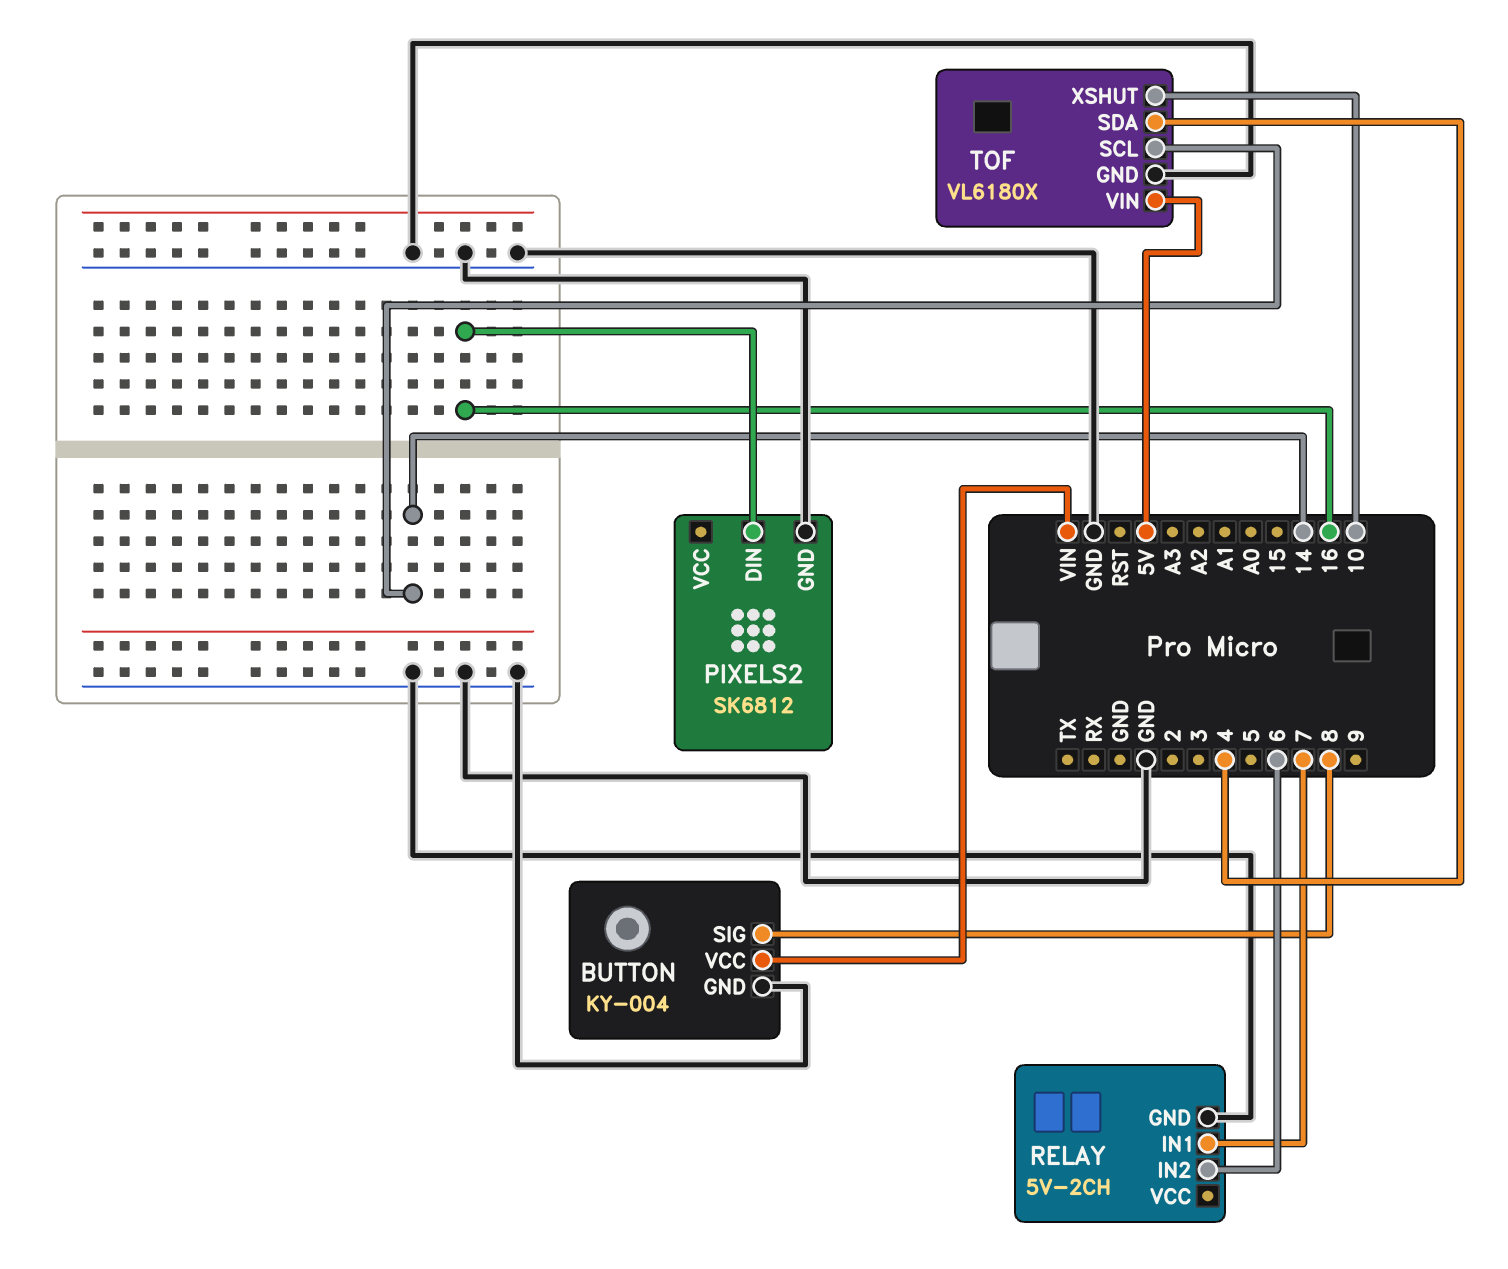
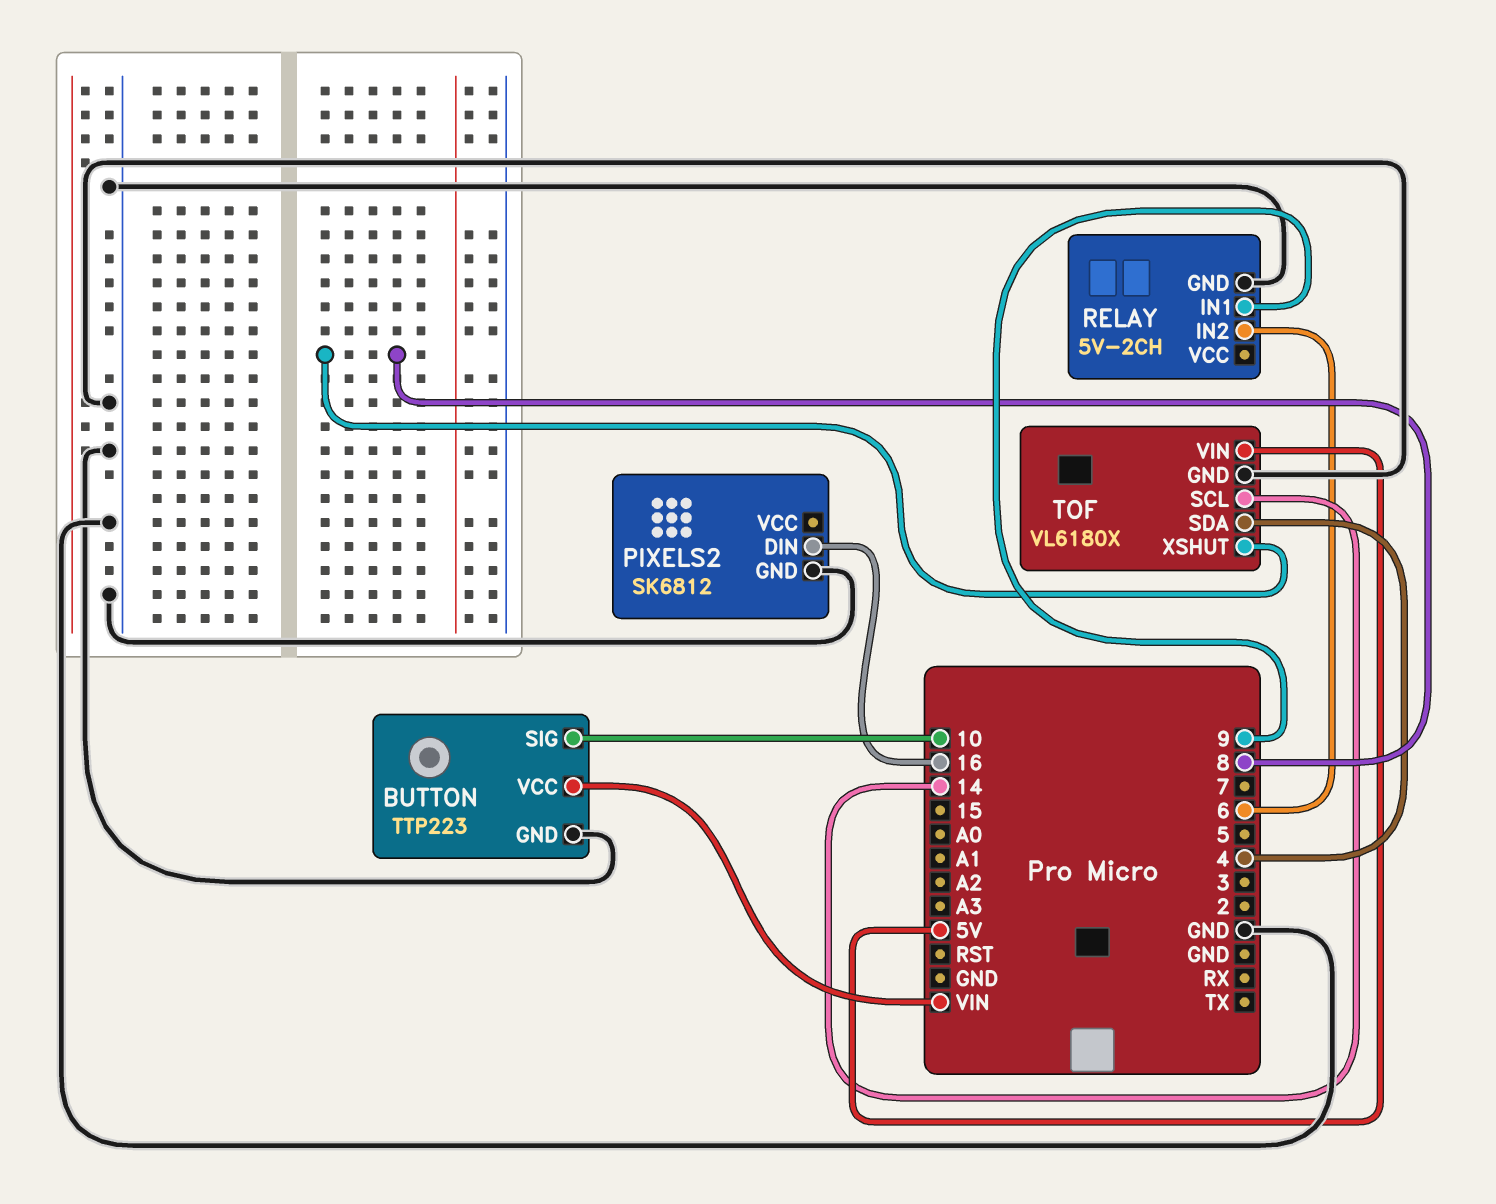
BUTTON: KY-004 -> TTP223
BUTTON pin SIG: 8 -> 10
RELAY pin IN1: 7 -> 9
TOF pin XSHUT: 10 -> 8

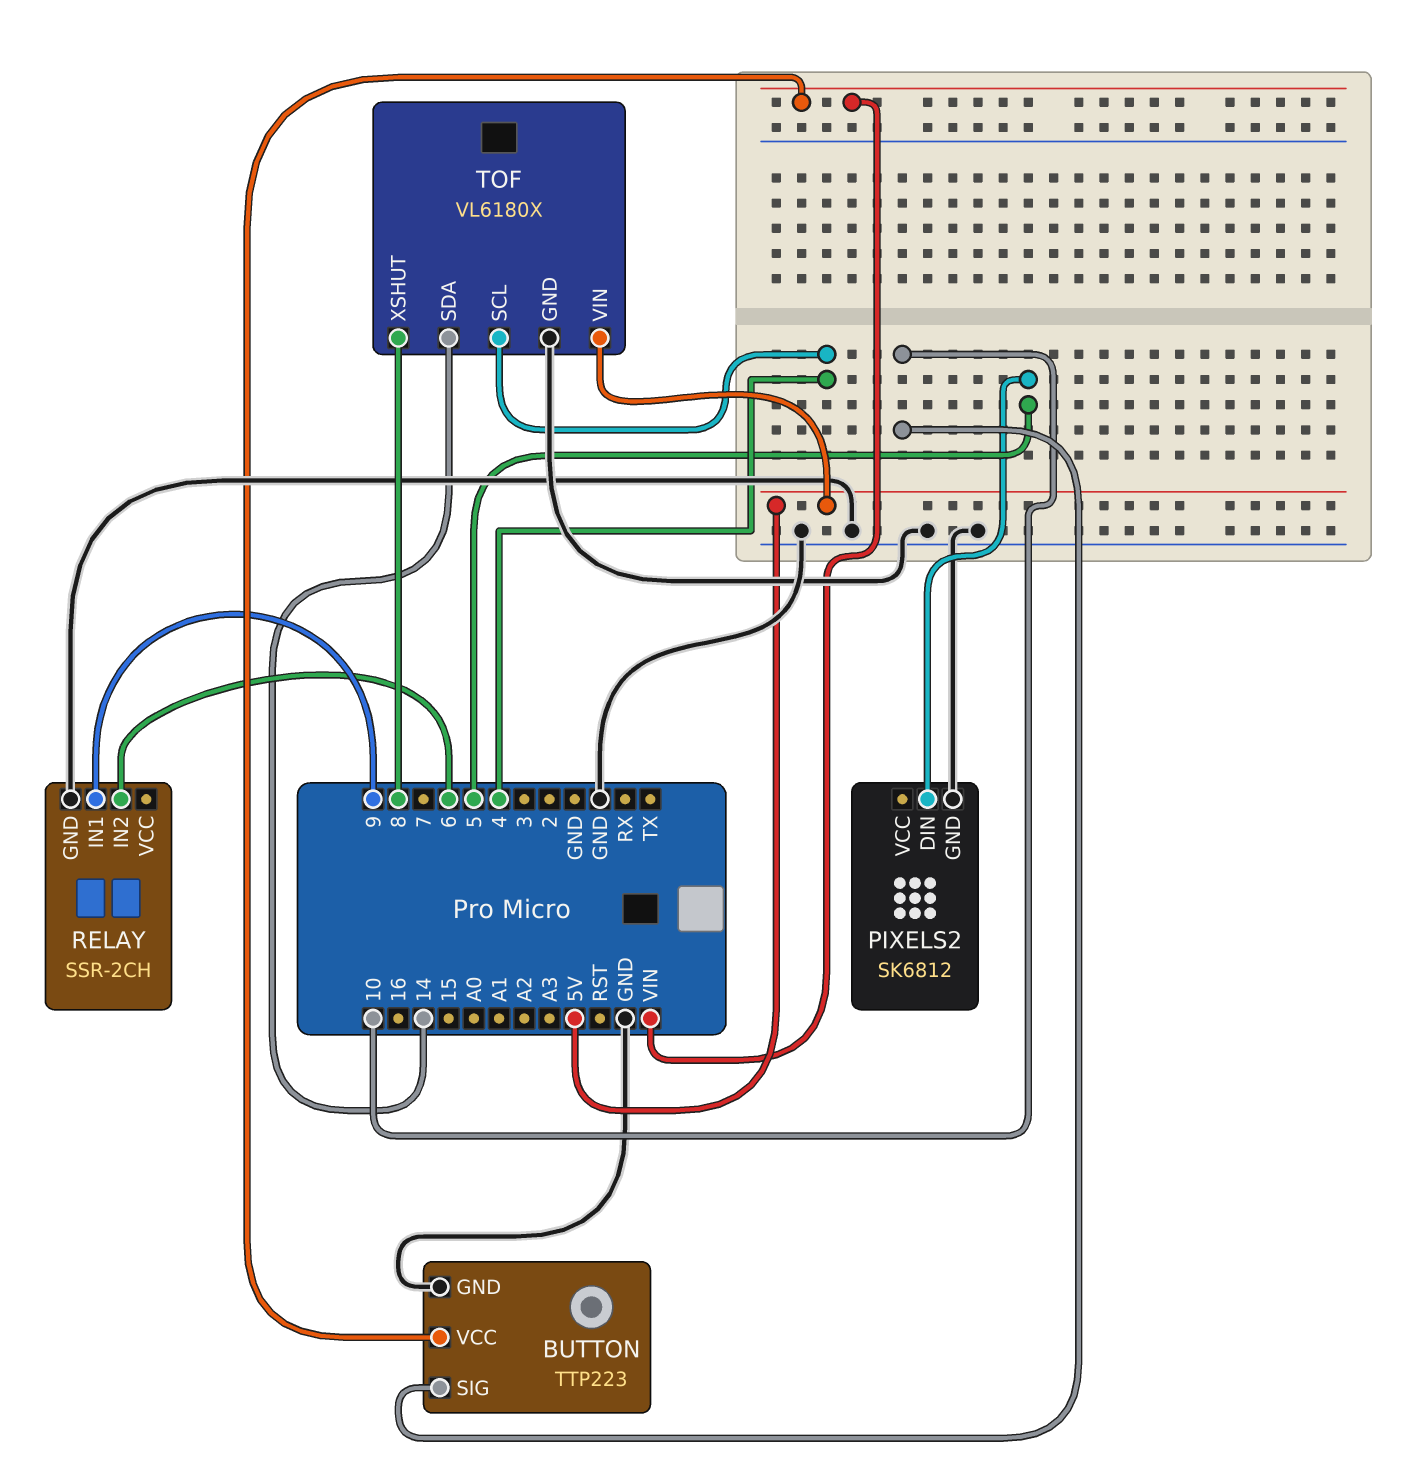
PIXELS2 pin DIN: 16 -> 5
RELAY: 5V-2CH -> SSR-2CH
TOF pin SCL: 14 -> 4
TOF pin SDA: 4 -> 14

